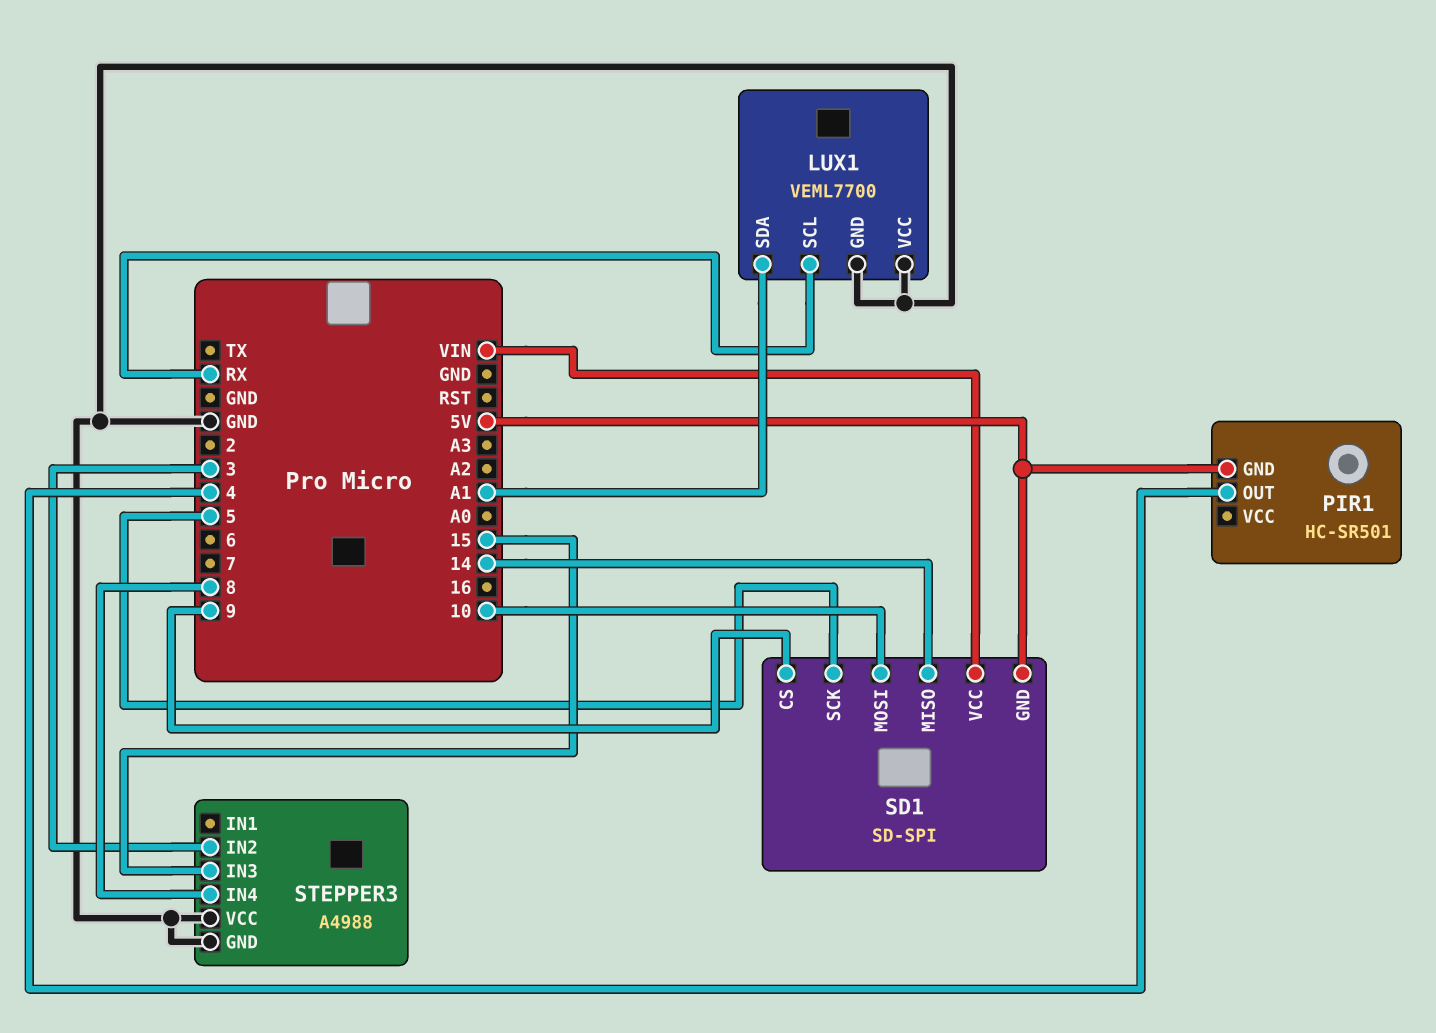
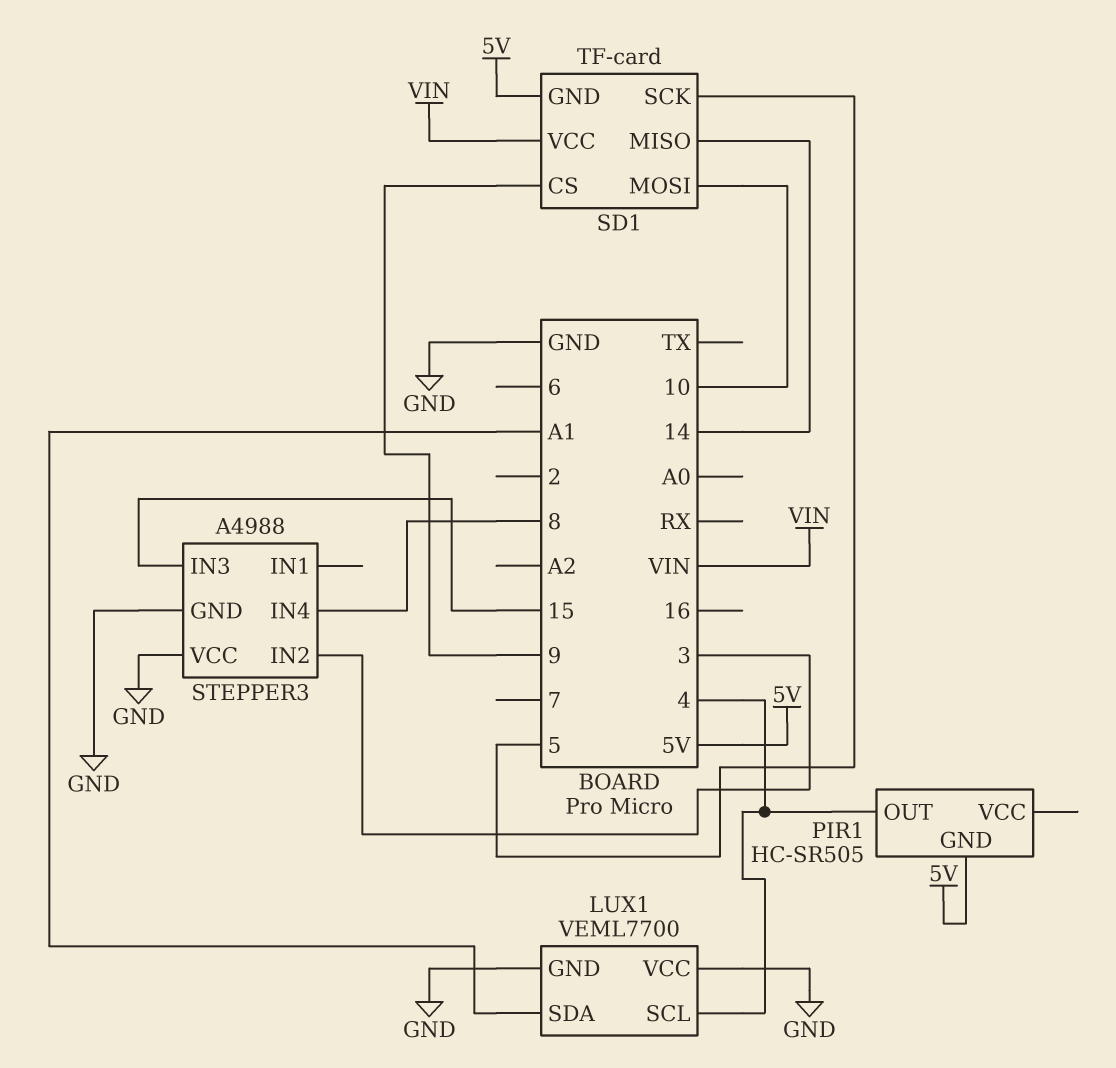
LUX1 pin SCL: RX -> 4
PIR1: HC-SR501 -> HC-SR505
SD1: SD-SPI -> TF-card

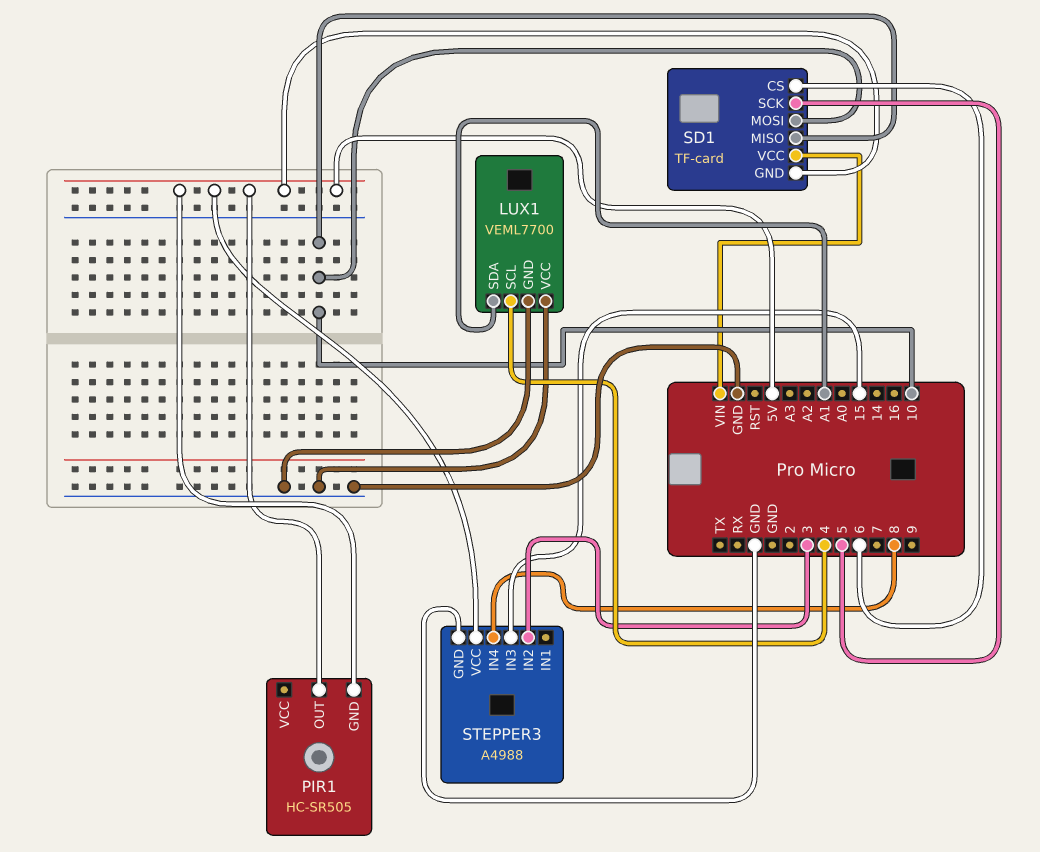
PIR1 pin OUT: 4 -> 5V
SD1 pin CS: 9 -> 6
SD1 pin MISO: 14 -> 10
STEPPER3 pin VCC: GND -> 5V

